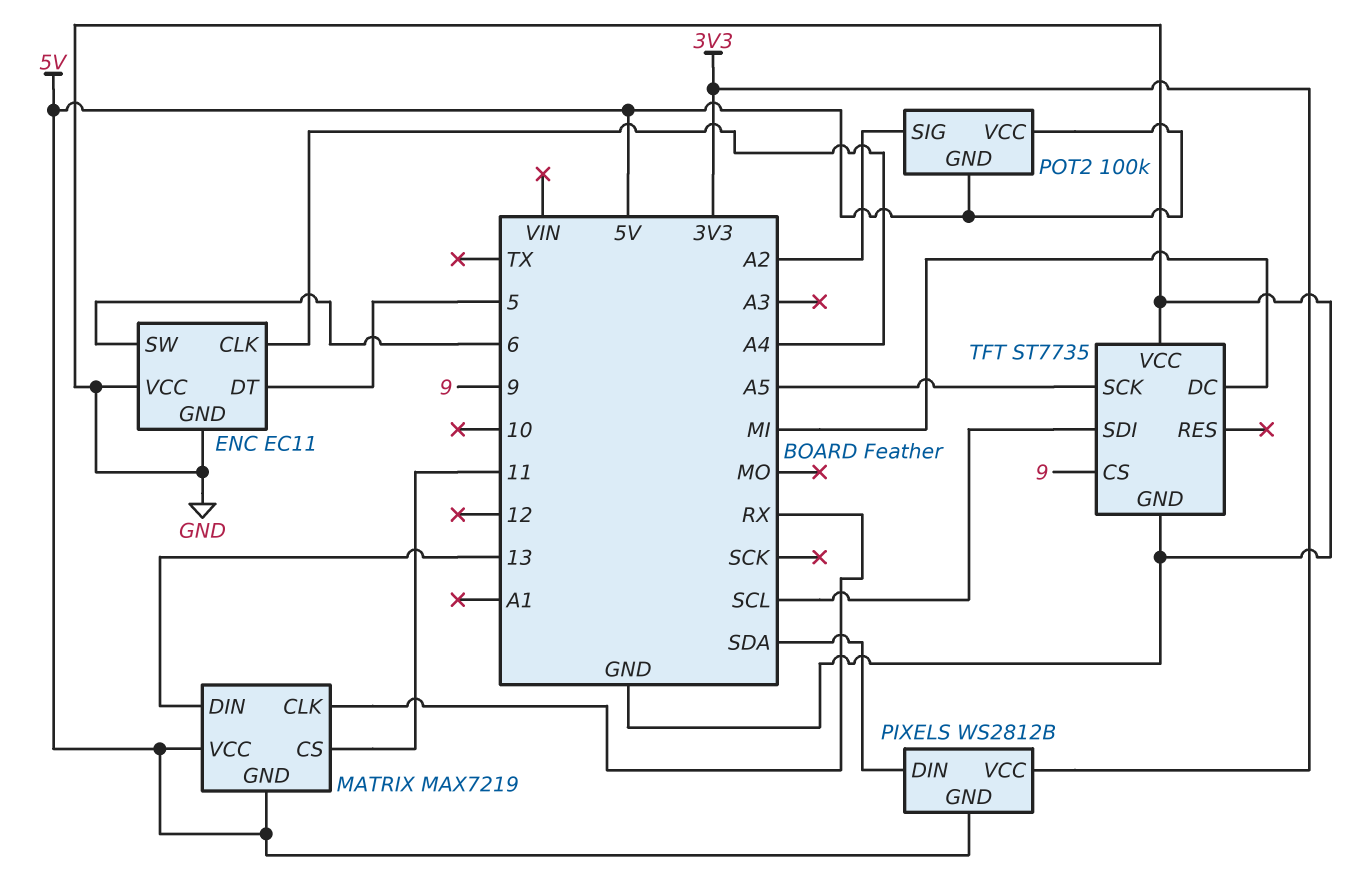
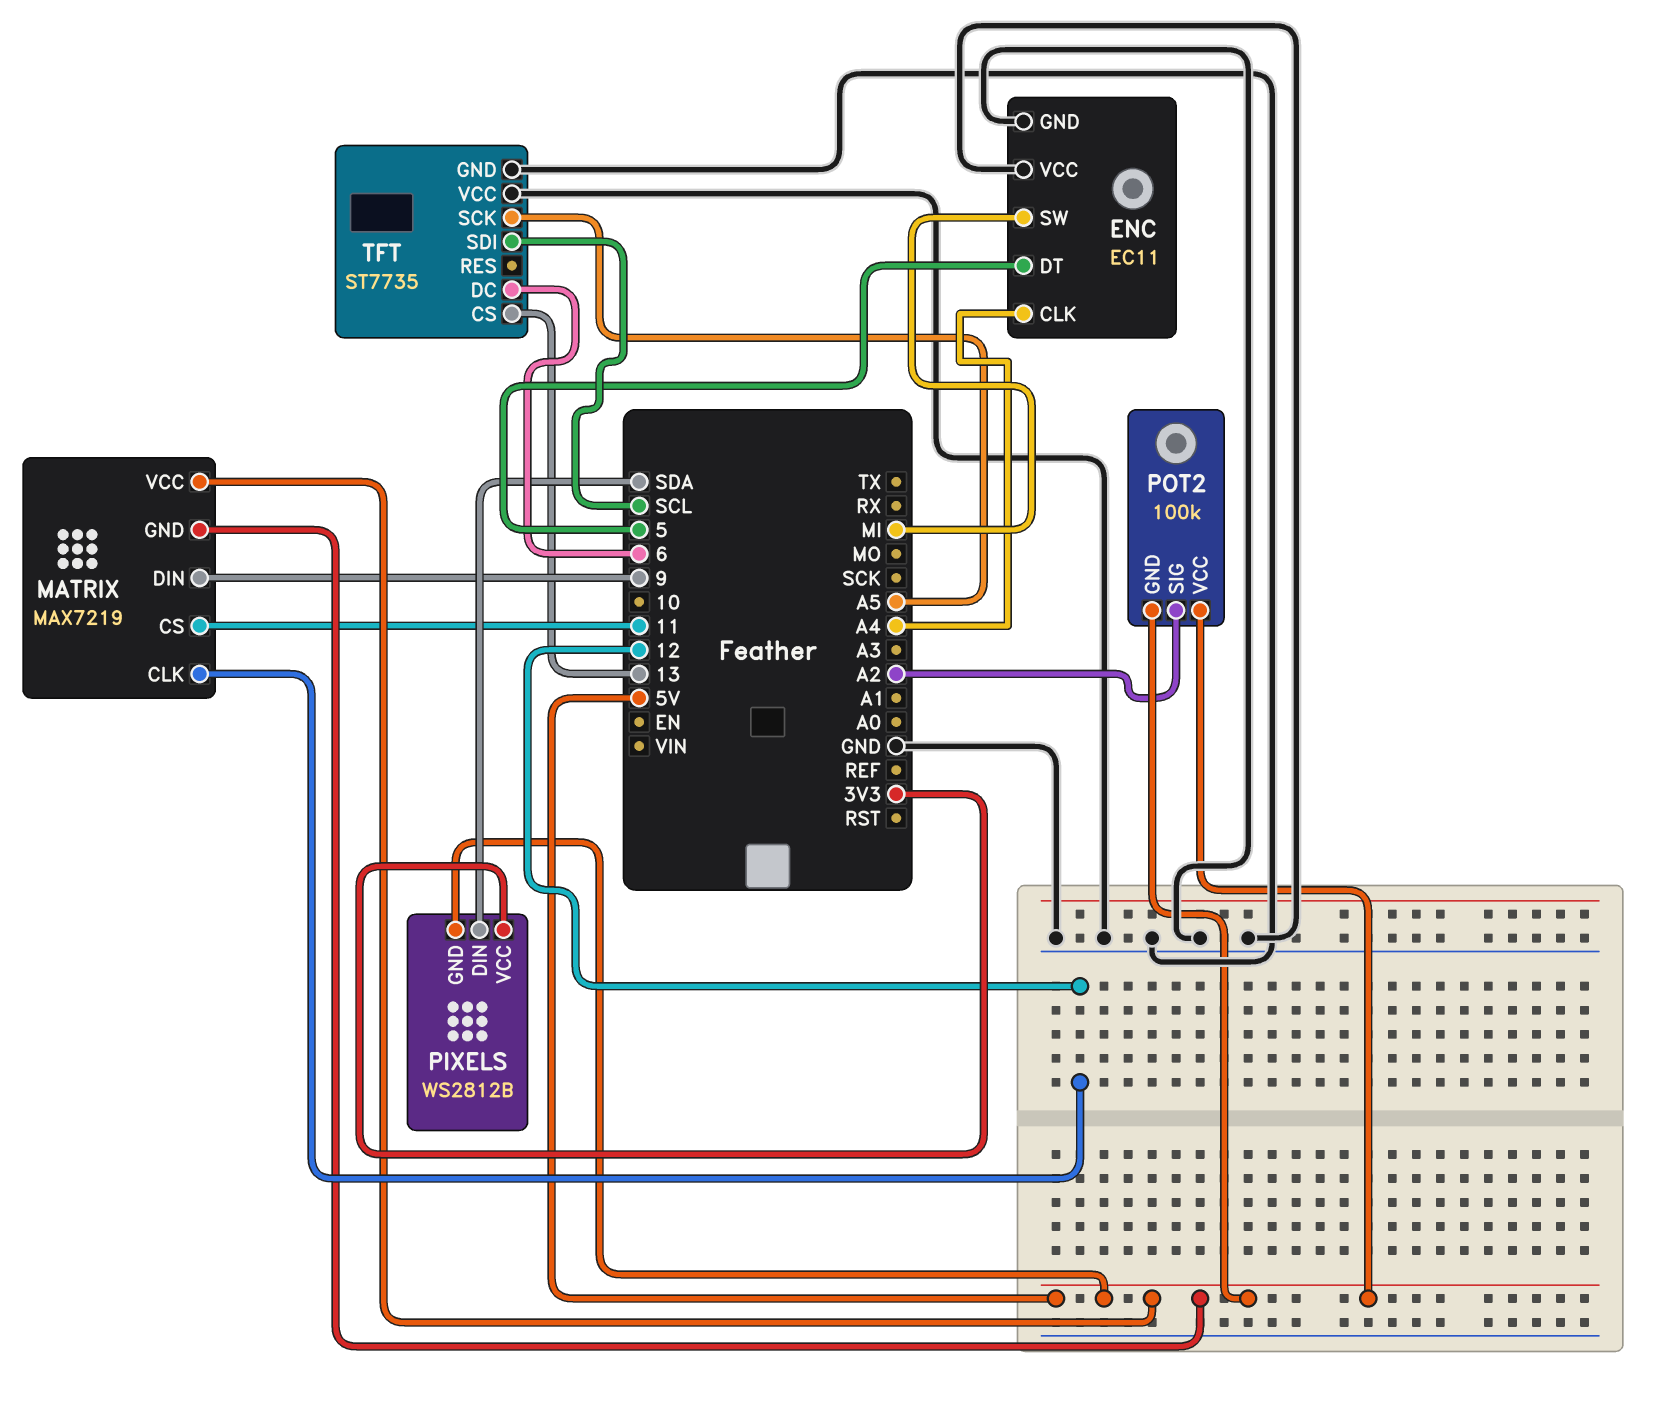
ENC pin SW: 6 -> MI
MATRIX pin CLK: RX -> 12
MATRIX pin DIN: 13 -> 9
TFT pin CS: 9 -> 13
TFT pin DC: MI -> 6

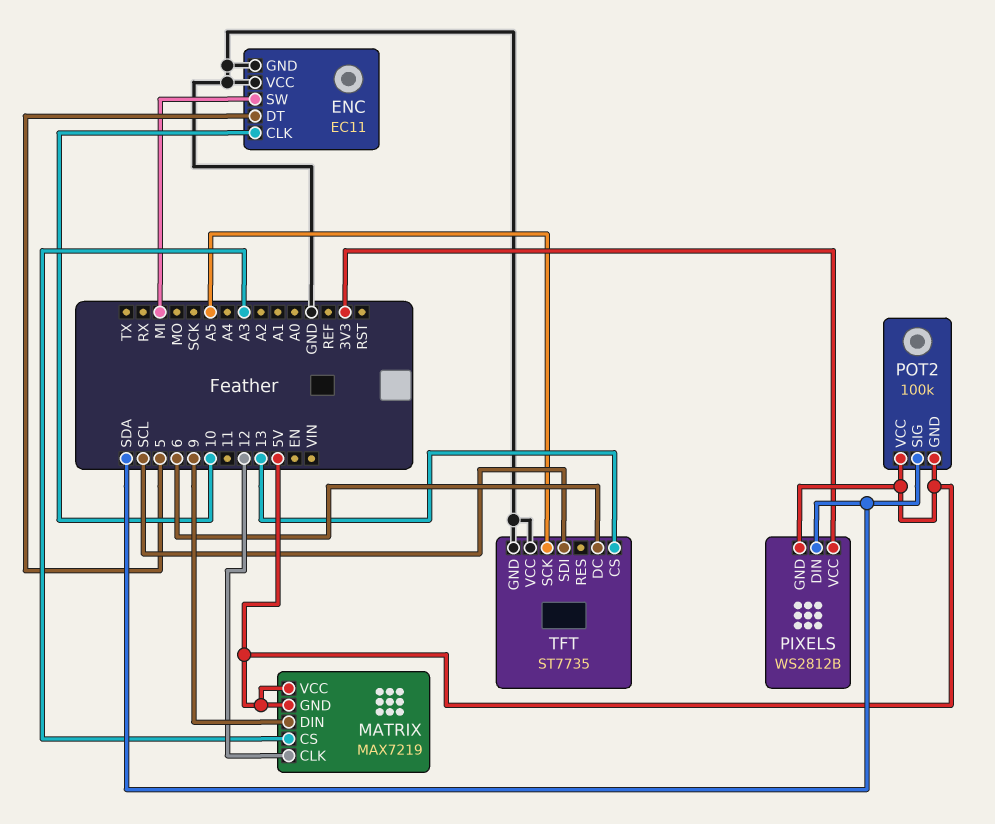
ENC pin CLK: A4 -> 10
MATRIX pin CS: 11 -> A3
POT2 pin SIG: A2 -> SDA

